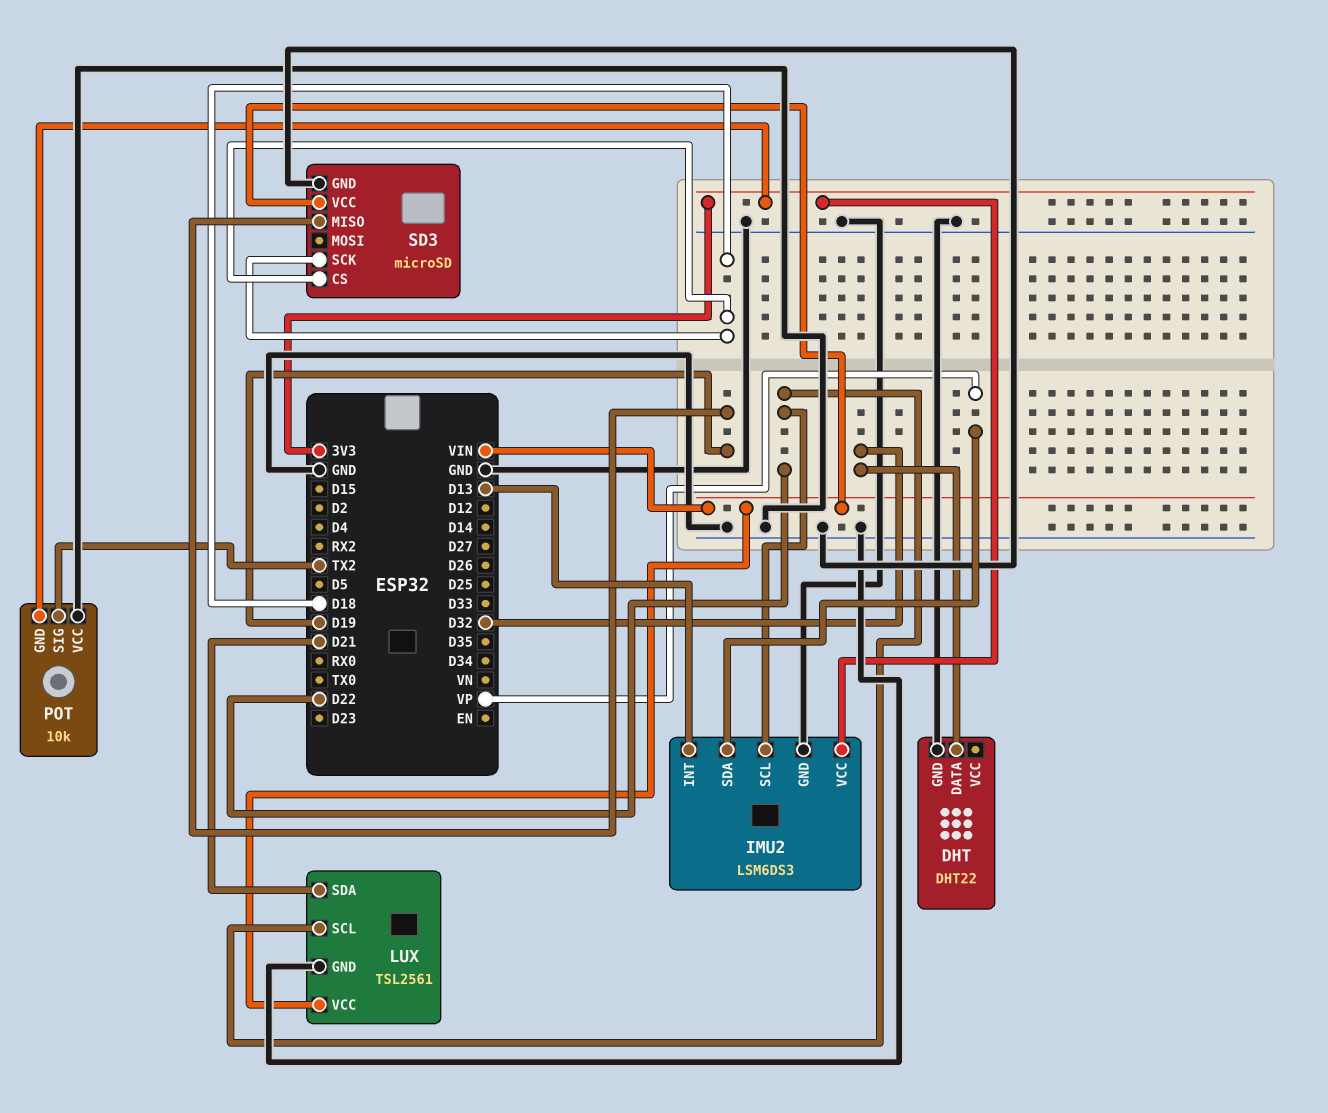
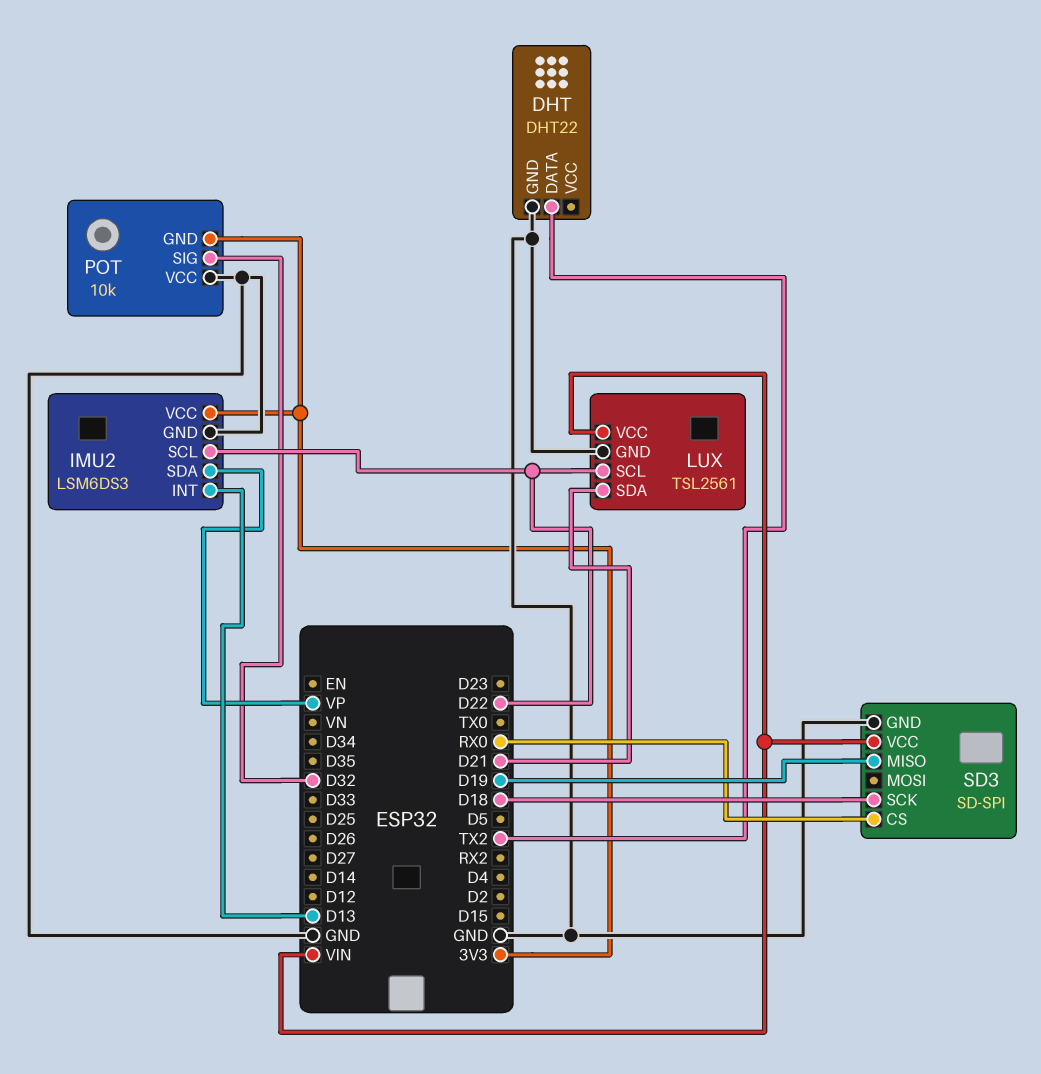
DHT pin DATA: D32 -> TX2
POT pin SIG: TX2 -> D32
SD3: microSD -> SD-SPI
SD3 pin CS: D18 -> RX0

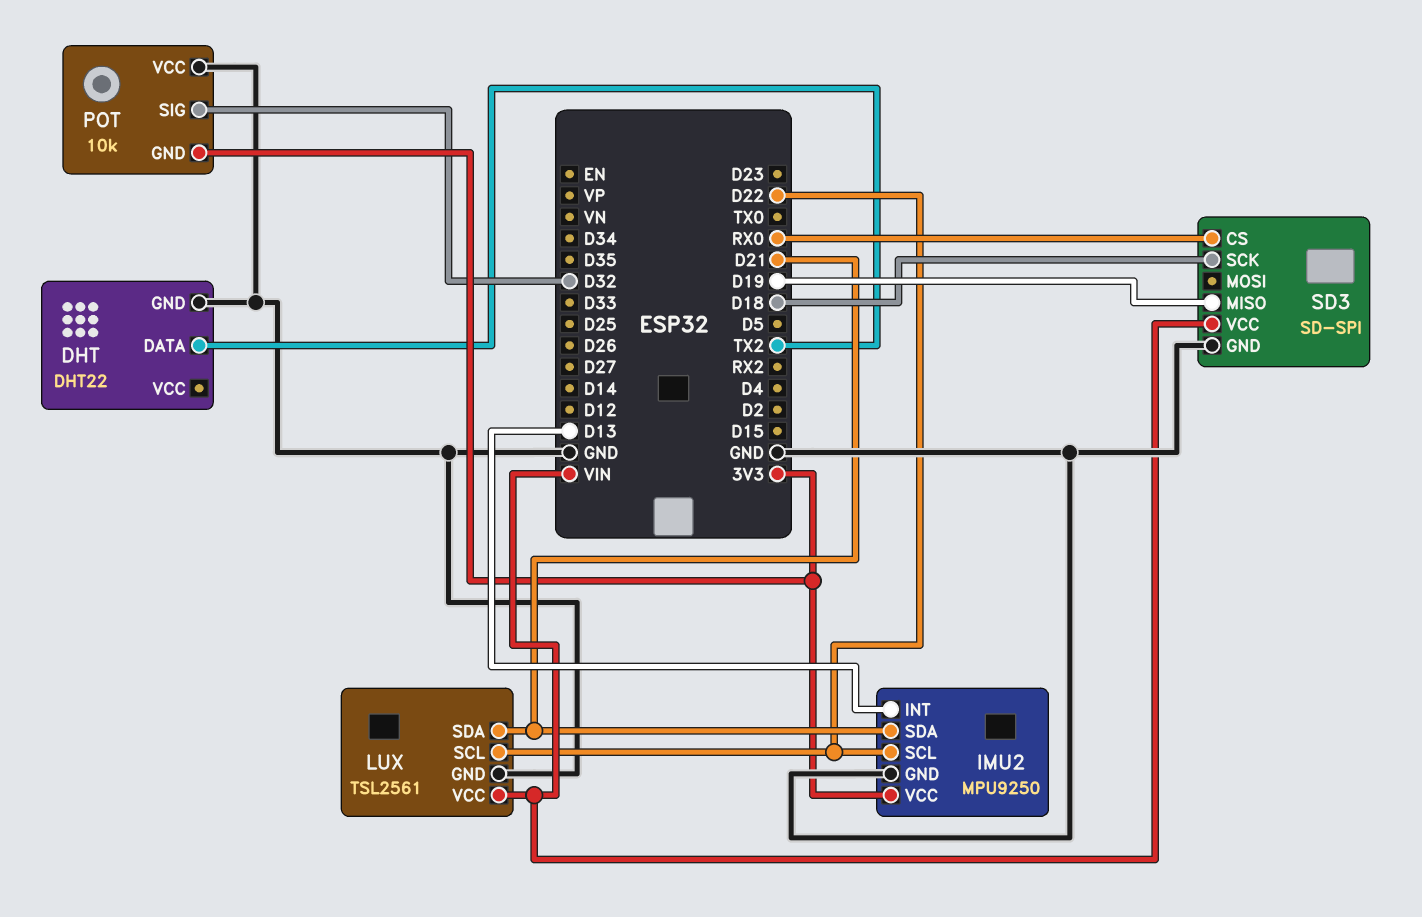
IMU2: LSM6DS3 -> MPU9250
IMU2 pin SDA: VP -> D21

